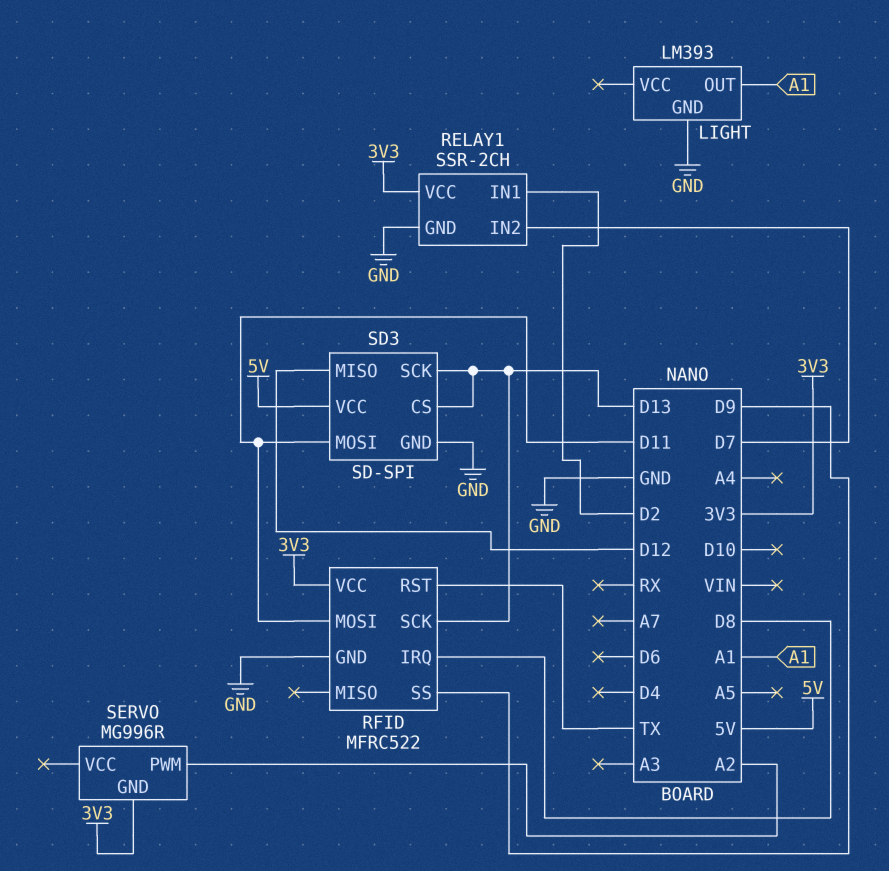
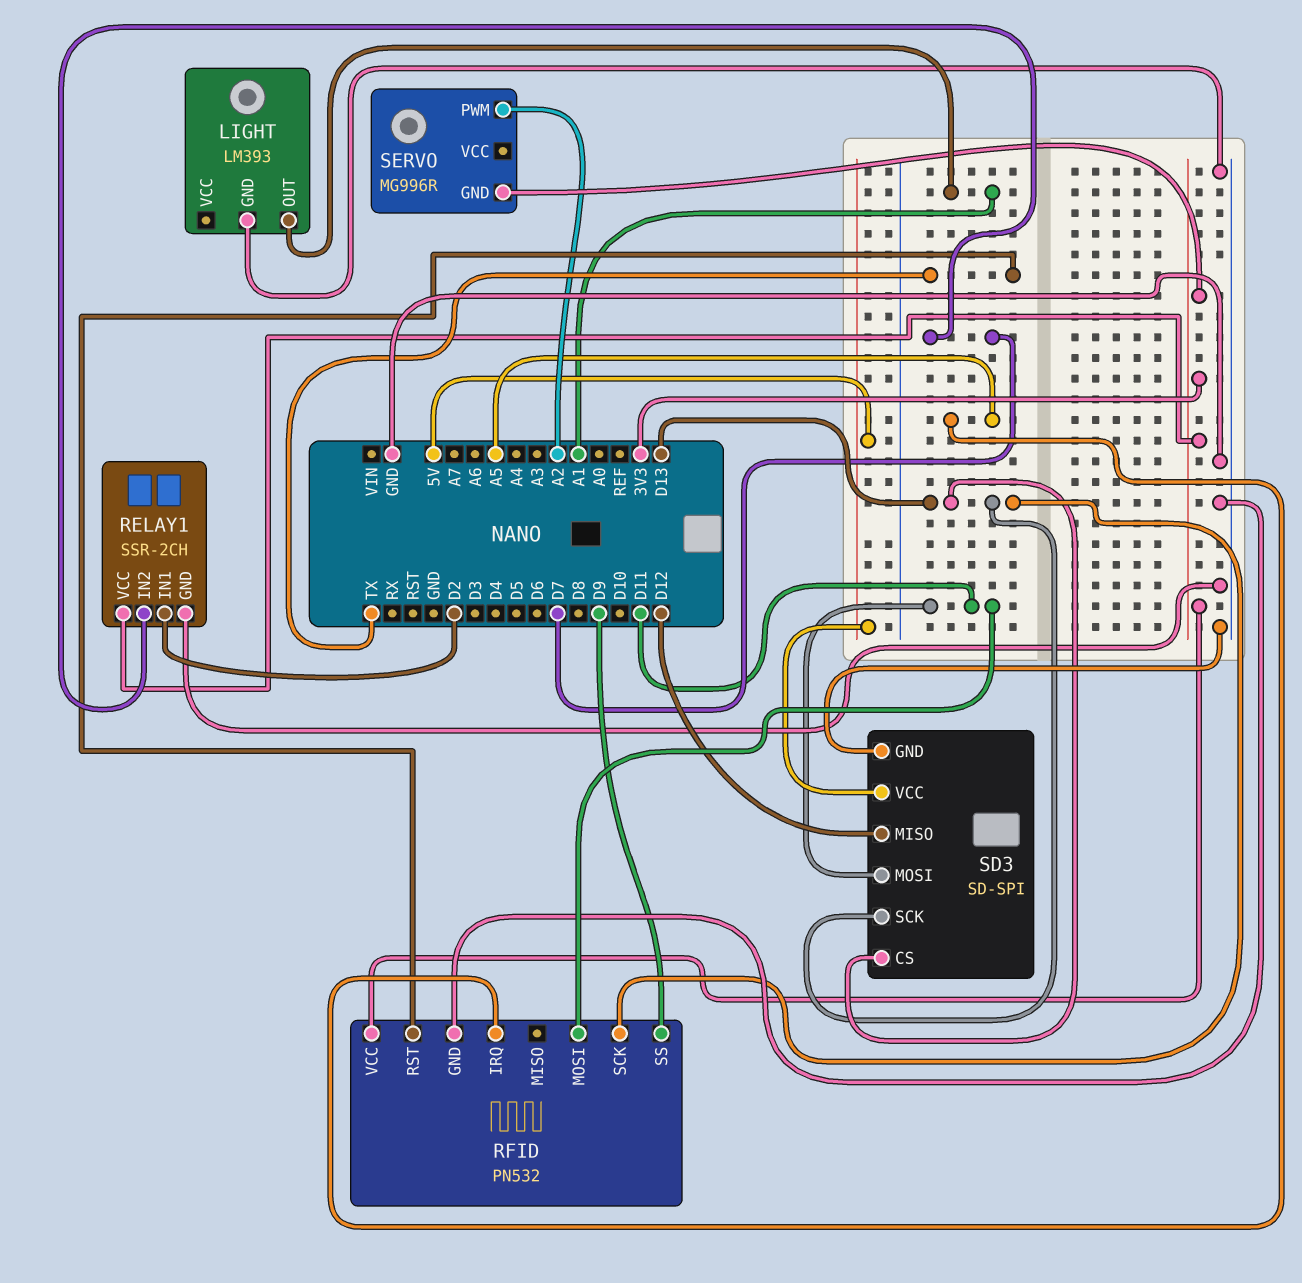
RFID: MFRC522 -> PN532
RFID pin IRQ: D8 -> A5

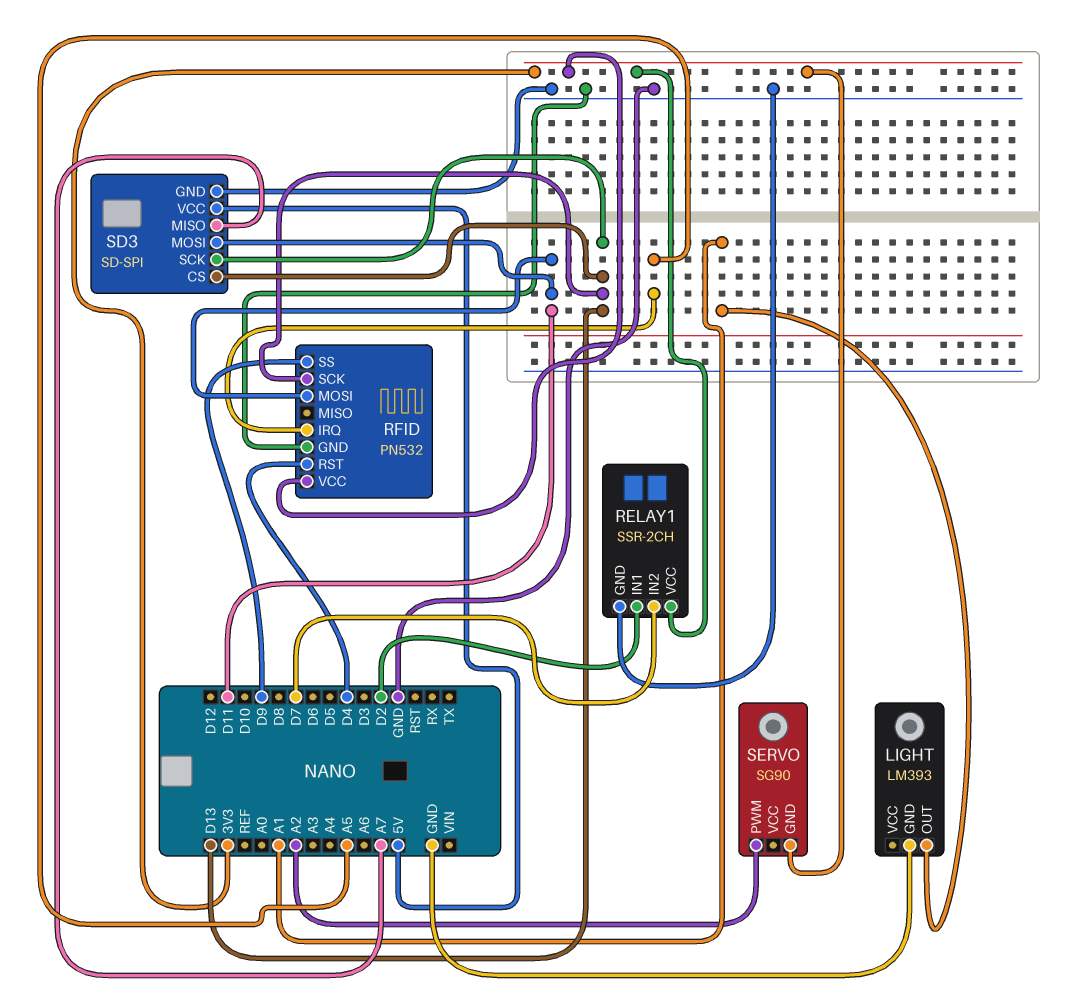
RFID pin RST: TX -> D4
SD3 pin MISO: D12 -> A7
SERVO: MG996R -> SG90

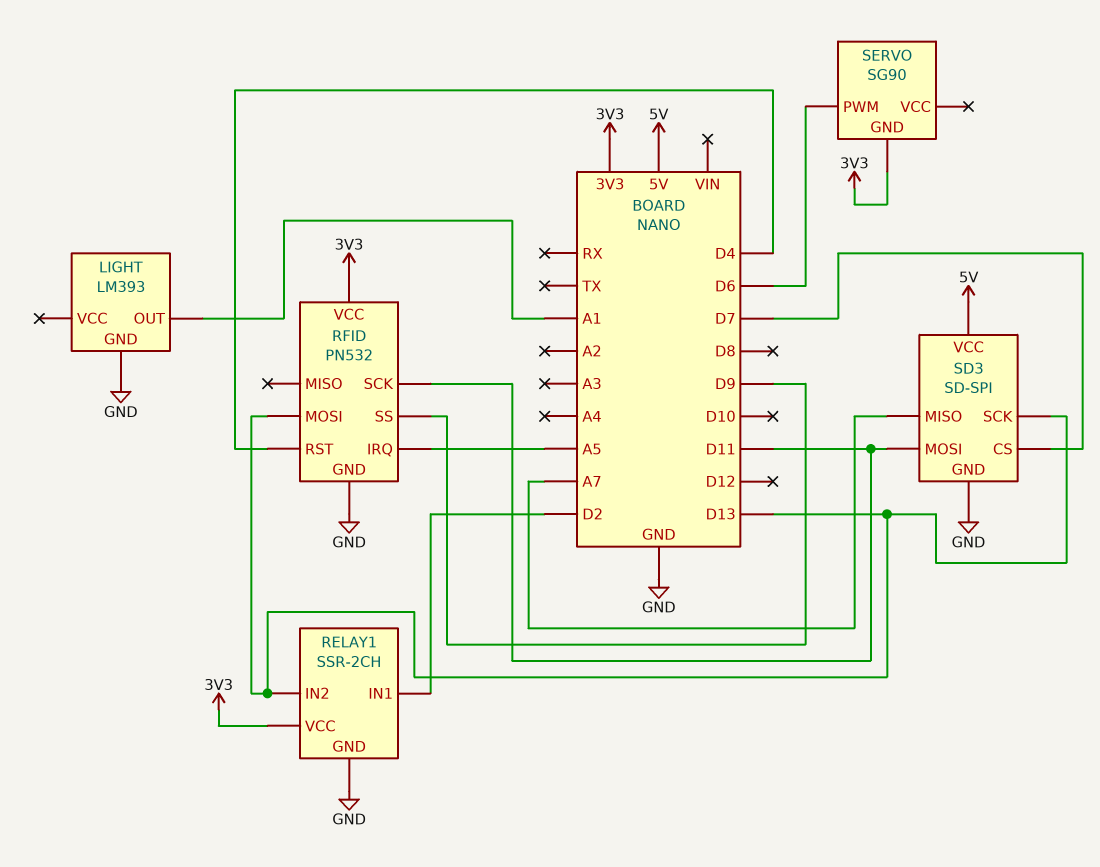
RELAY1 pin IN2: D7 -> D13
RFID pin MOSI: D11 -> D13
RFID pin SCK: D13 -> D11
SD3 pin CS: D13 -> D7
SERVO pin PWM: A2 -> D6

